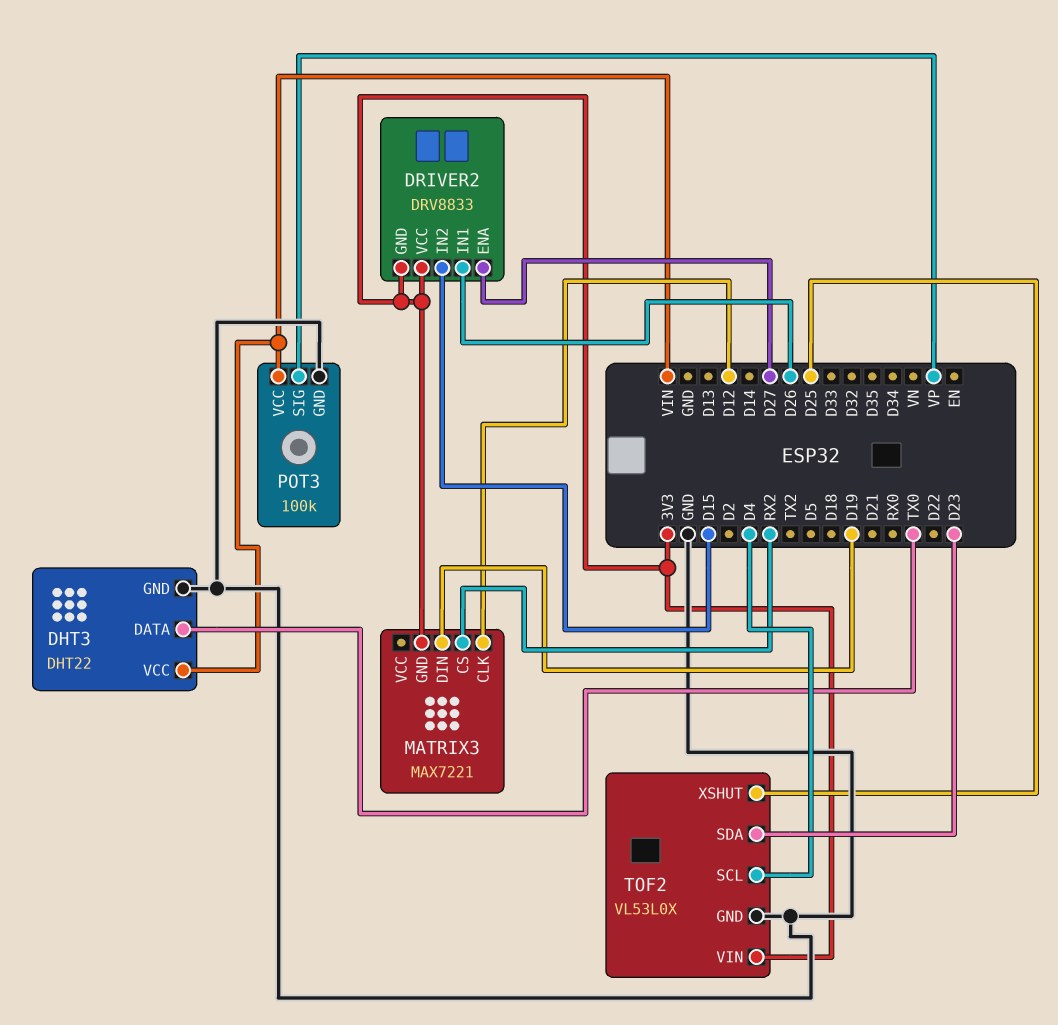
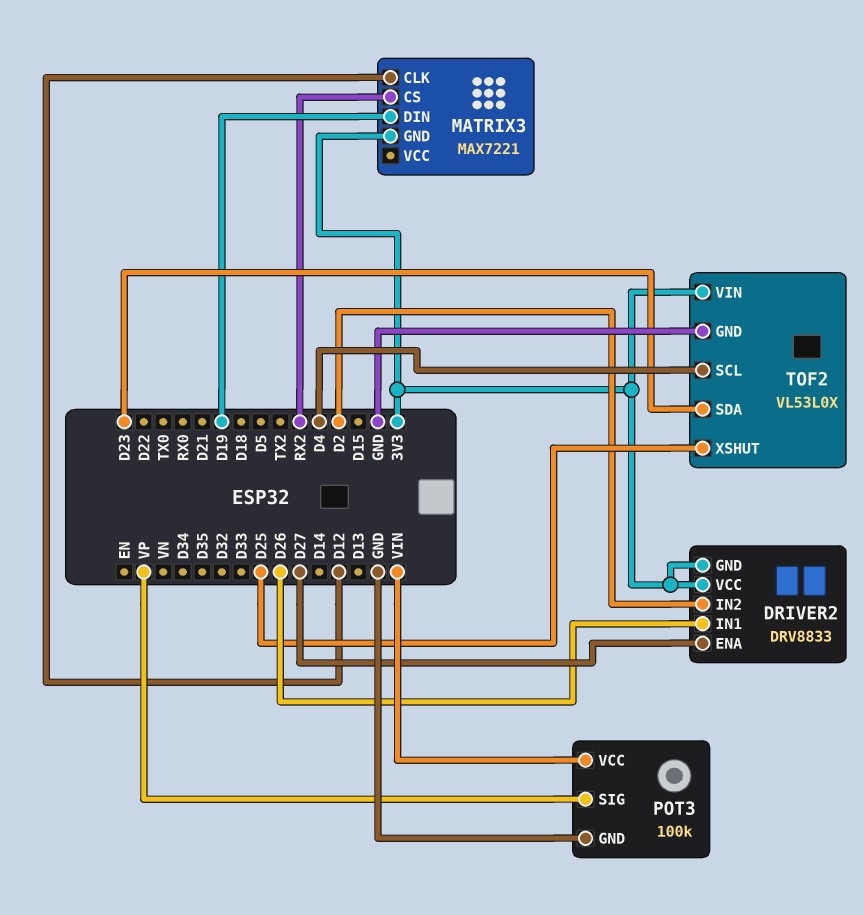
DHT3: DHT22 -> none
DHT3 pin DATA: TX0 -> none
DHT3 pin GND: GND -> none
DHT3 pin VCC: VIN -> none
DRIVER2 pin IN2: D15 -> D2

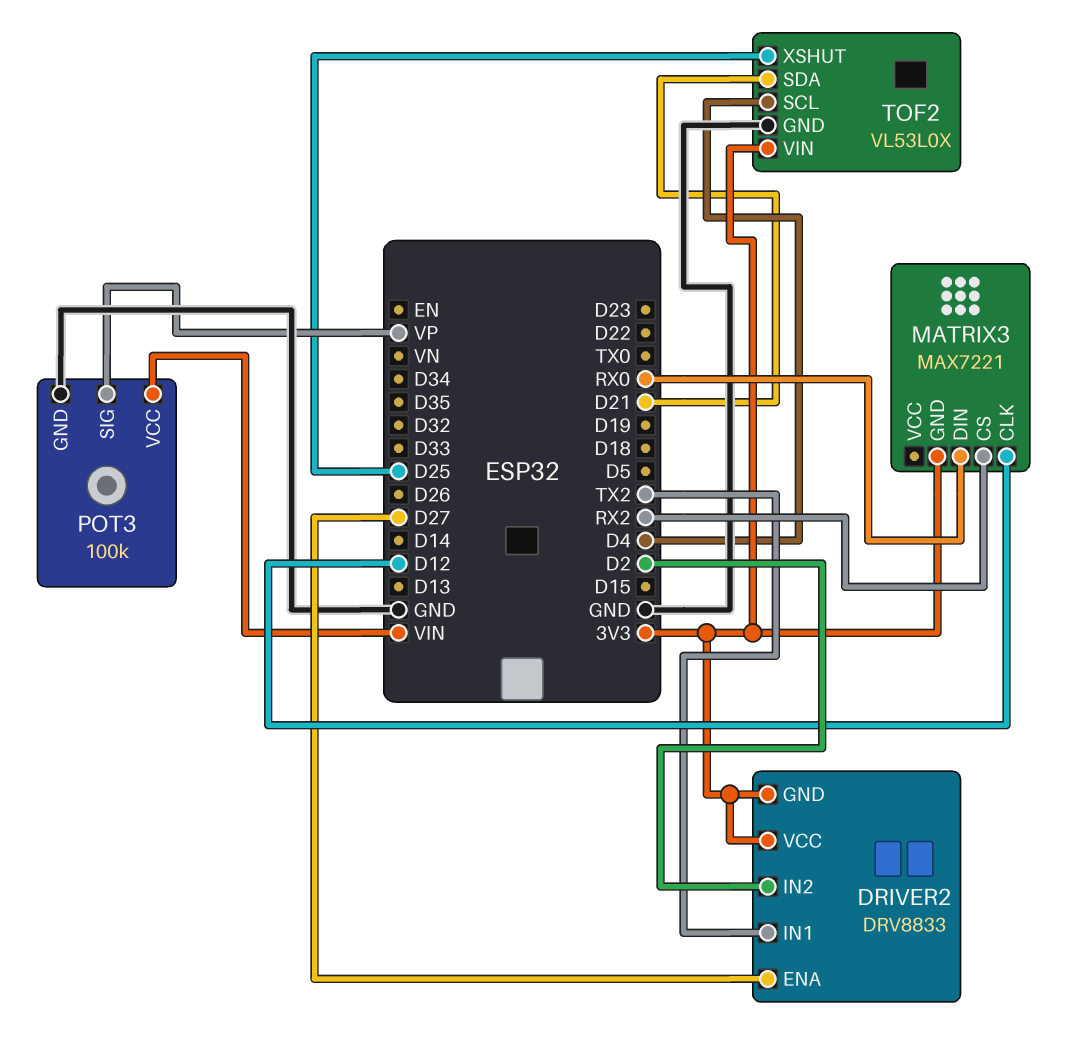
DRIVER2 pin IN1: D26 -> TX2
MATRIX3 pin DIN: D19 -> RX0
TOF2 pin SDA: D23 -> D21

